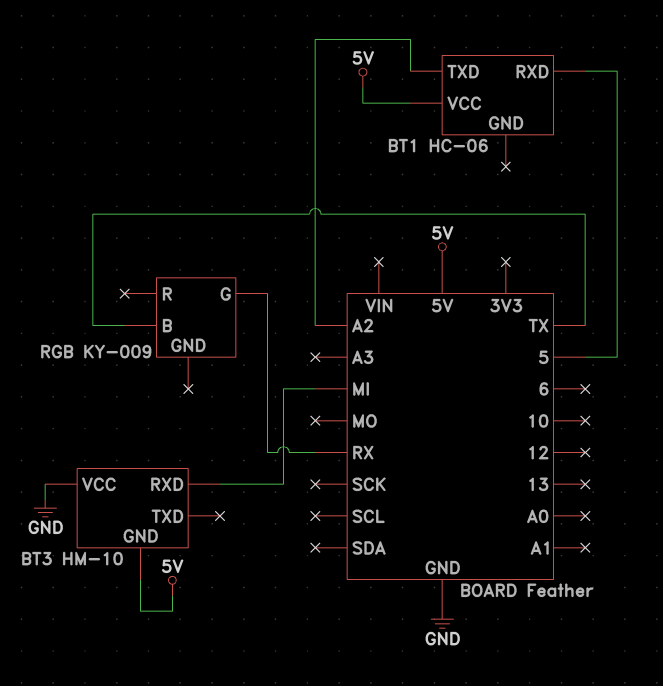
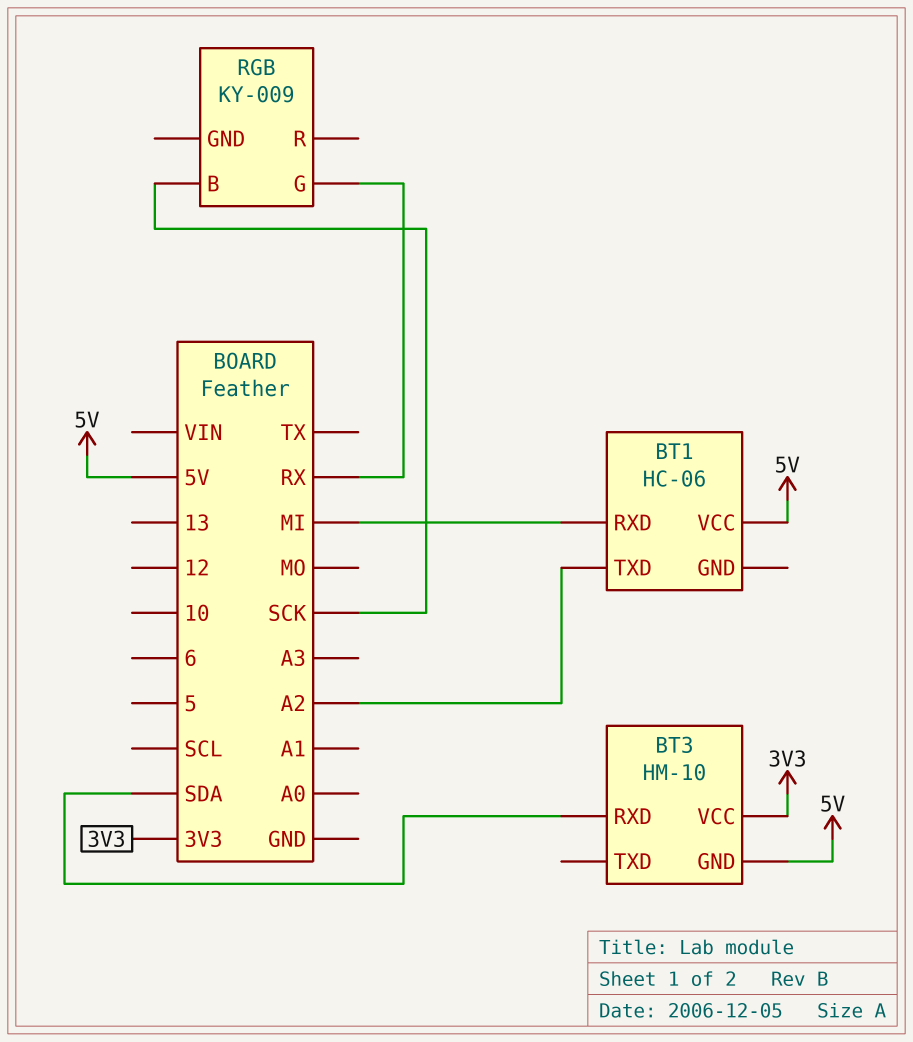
BT1 pin RXD: 5 -> MI
BT3 pin RXD: MI -> SDA
BT3 pin VCC: GND -> 3V3
RGB pin B: TX -> SCK

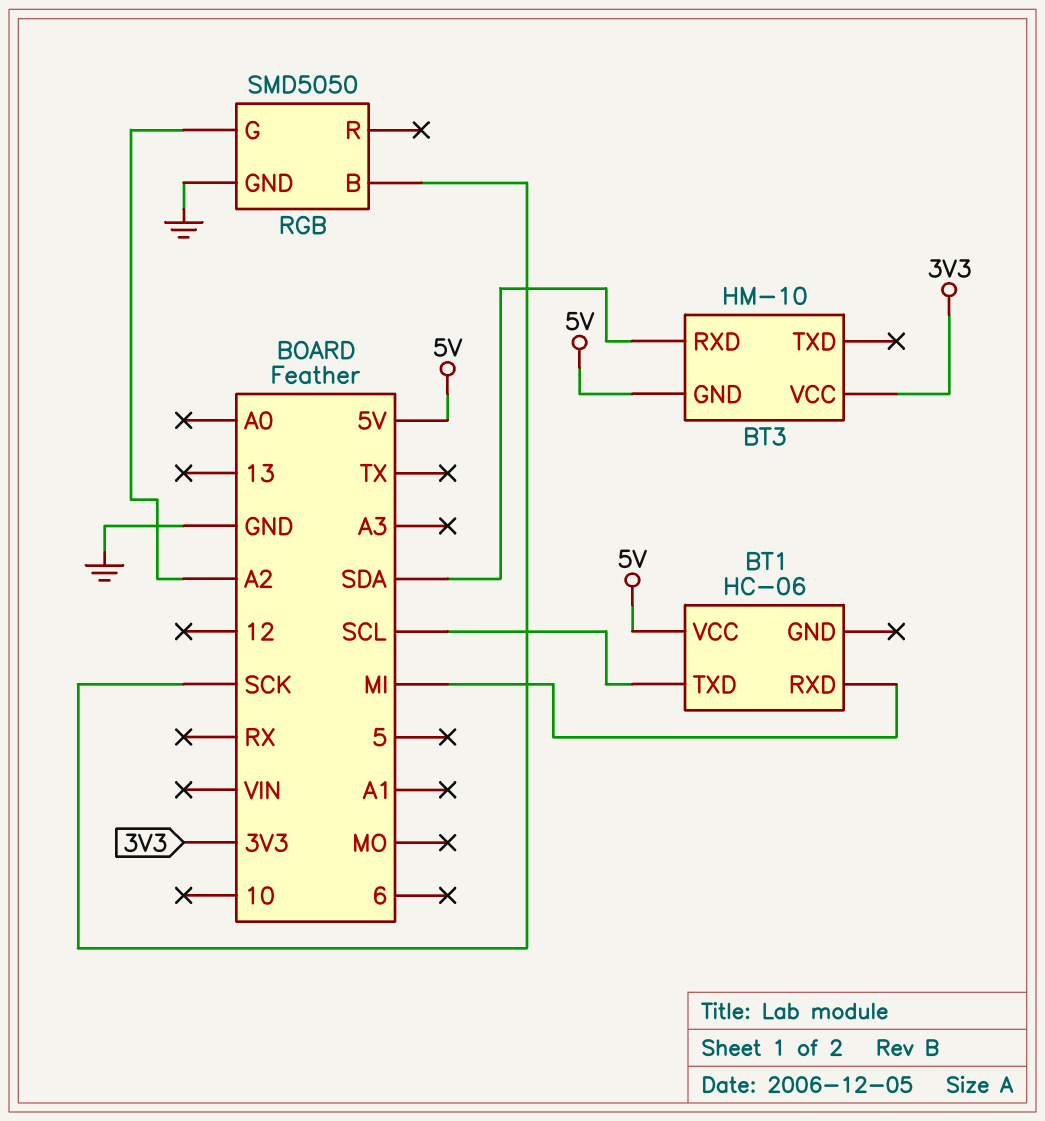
BT1 pin TXD: A2 -> SCL
RGB: KY-009 -> SMD5050
RGB pin G: RX -> A2
RGB pin GND: none -> GND

